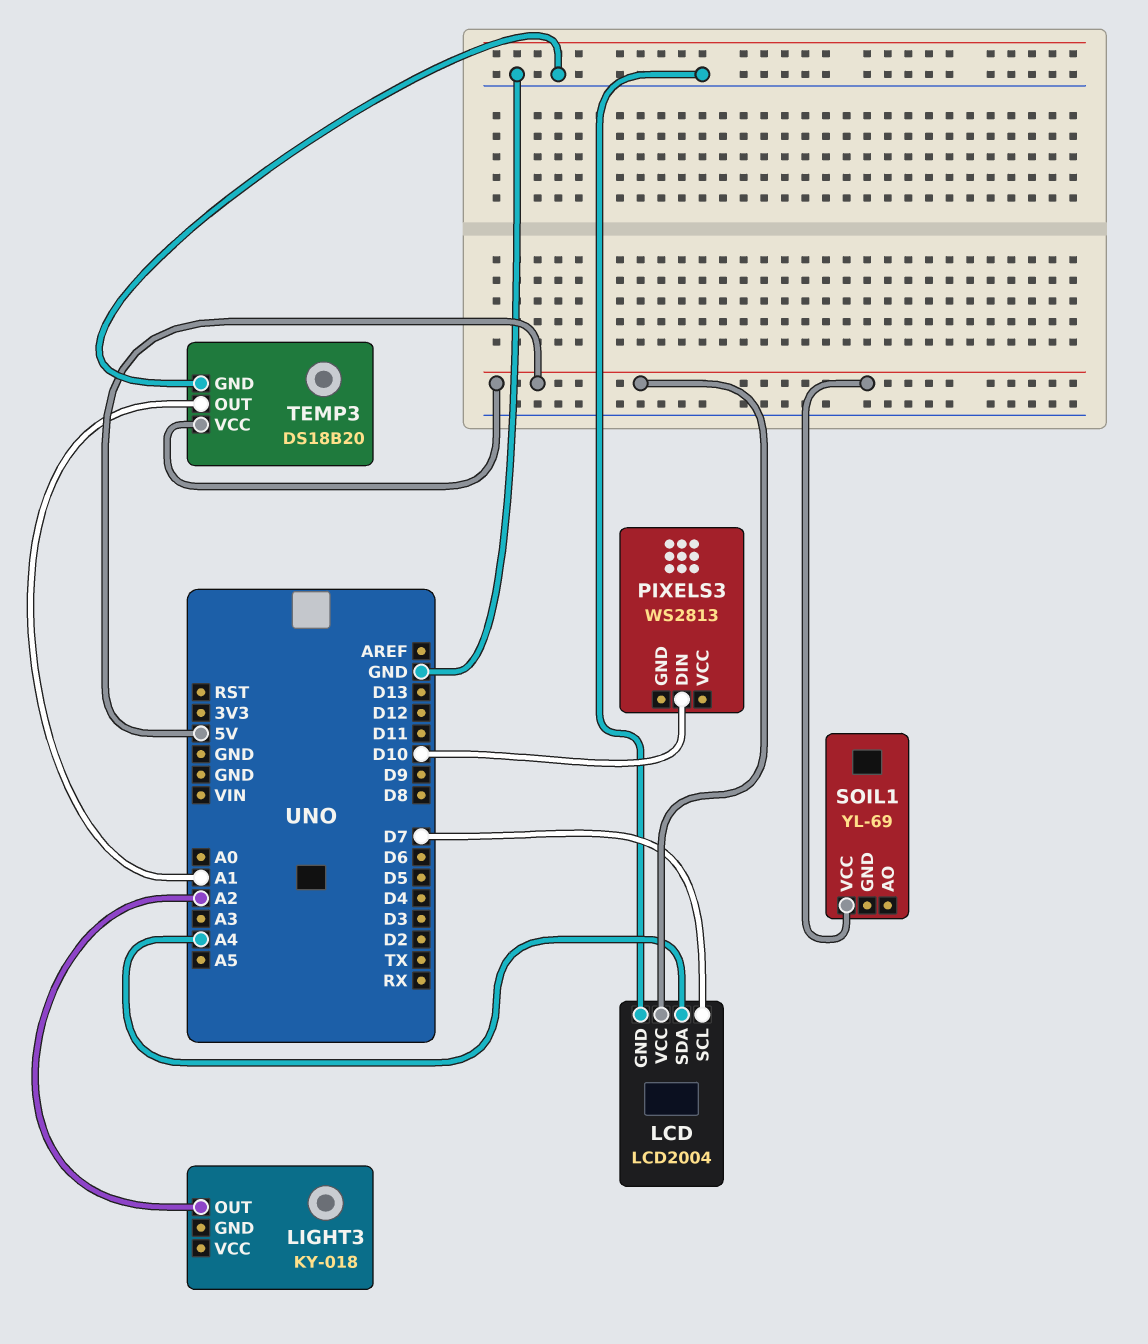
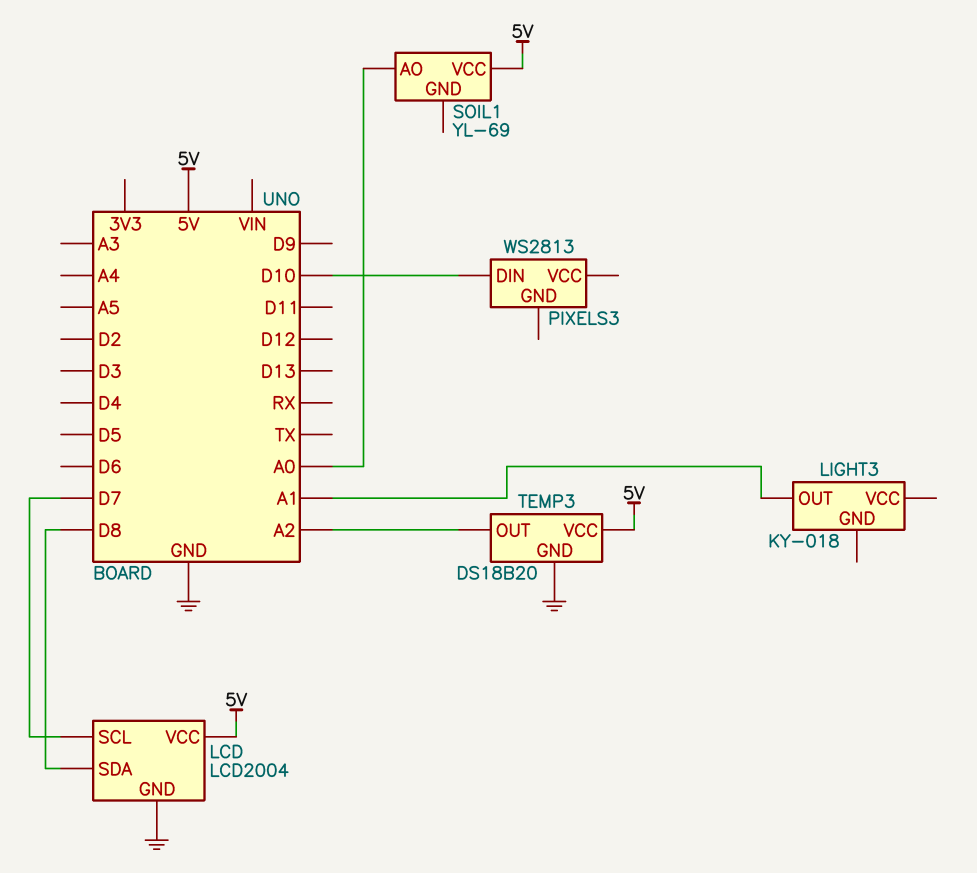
LCD pin SDA: A4 -> D8
LIGHT3 pin OUT: A2 -> A1
SOIL1 pin AO: none -> A0
TEMP3 pin OUT: A1 -> A2

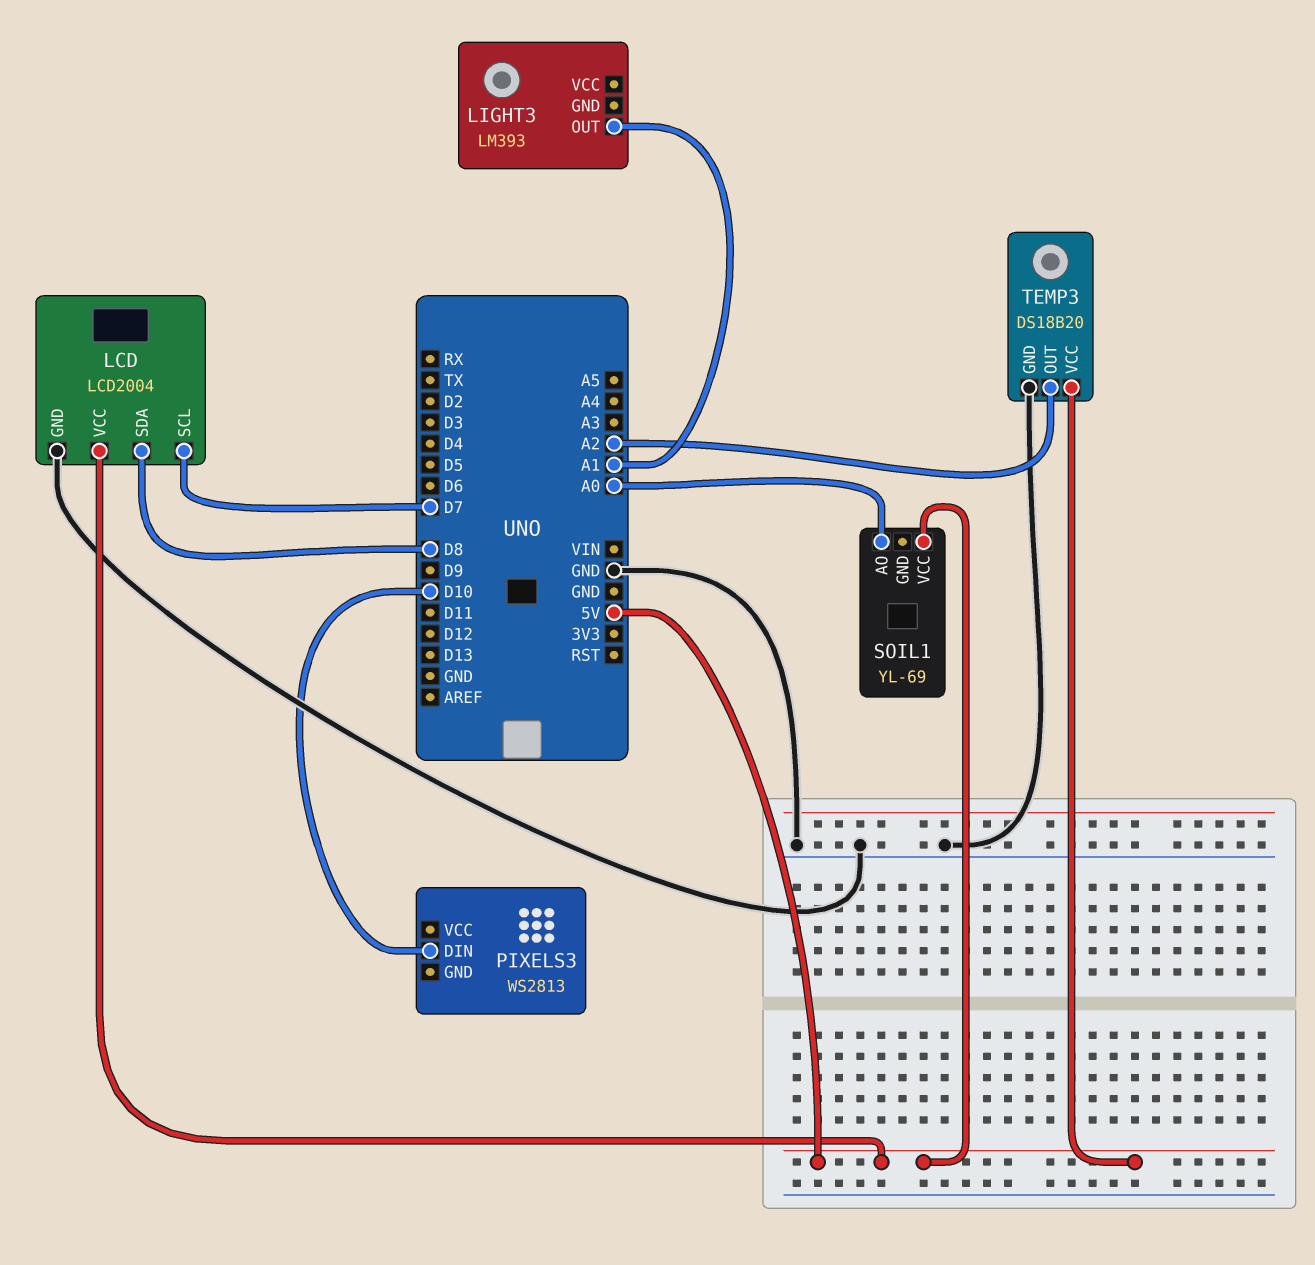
LIGHT3: KY-018 -> LM393

